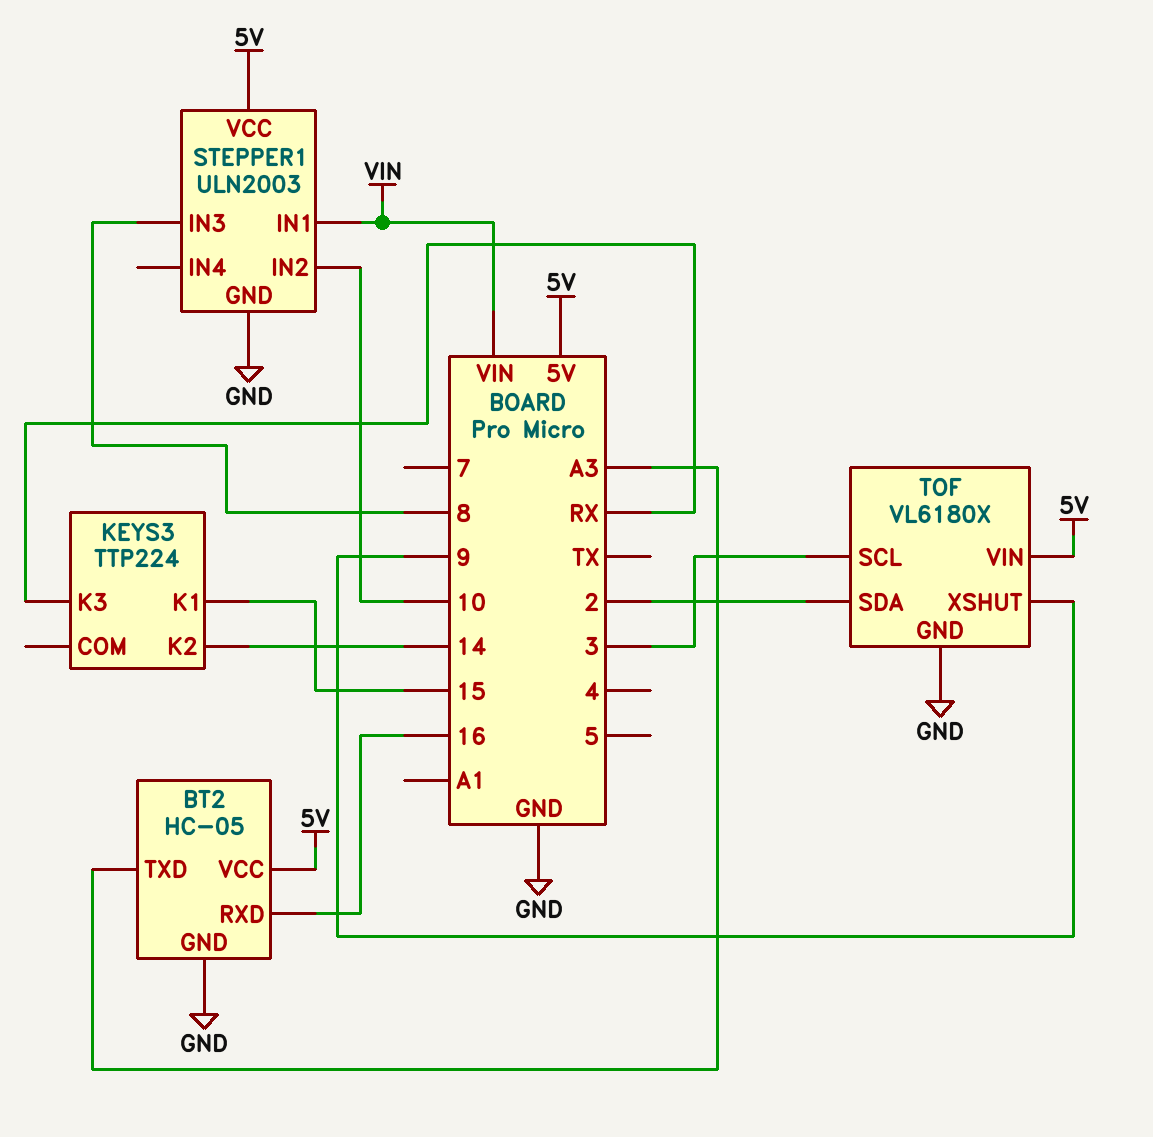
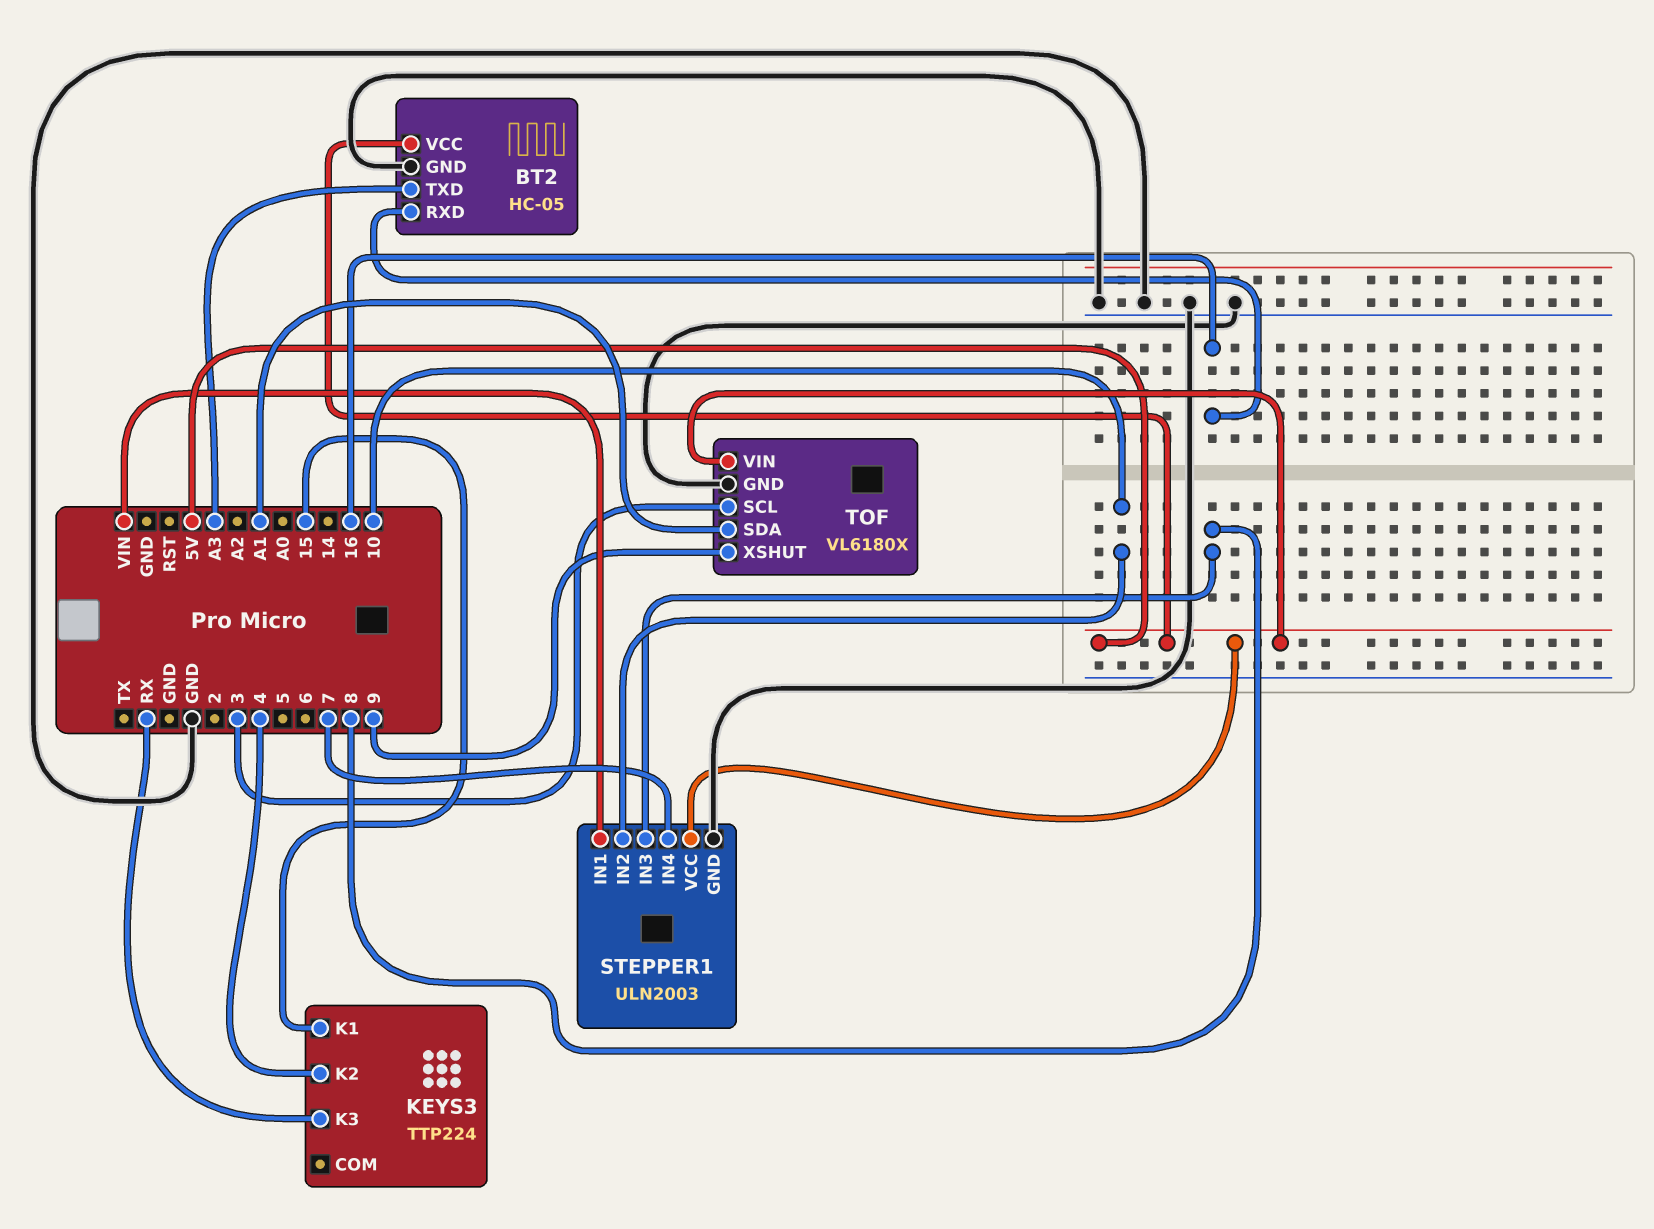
KEYS3 pin K2: 14 -> 4
STEPPER1 pin IN4: none -> 7
TOF pin SDA: 2 -> A1

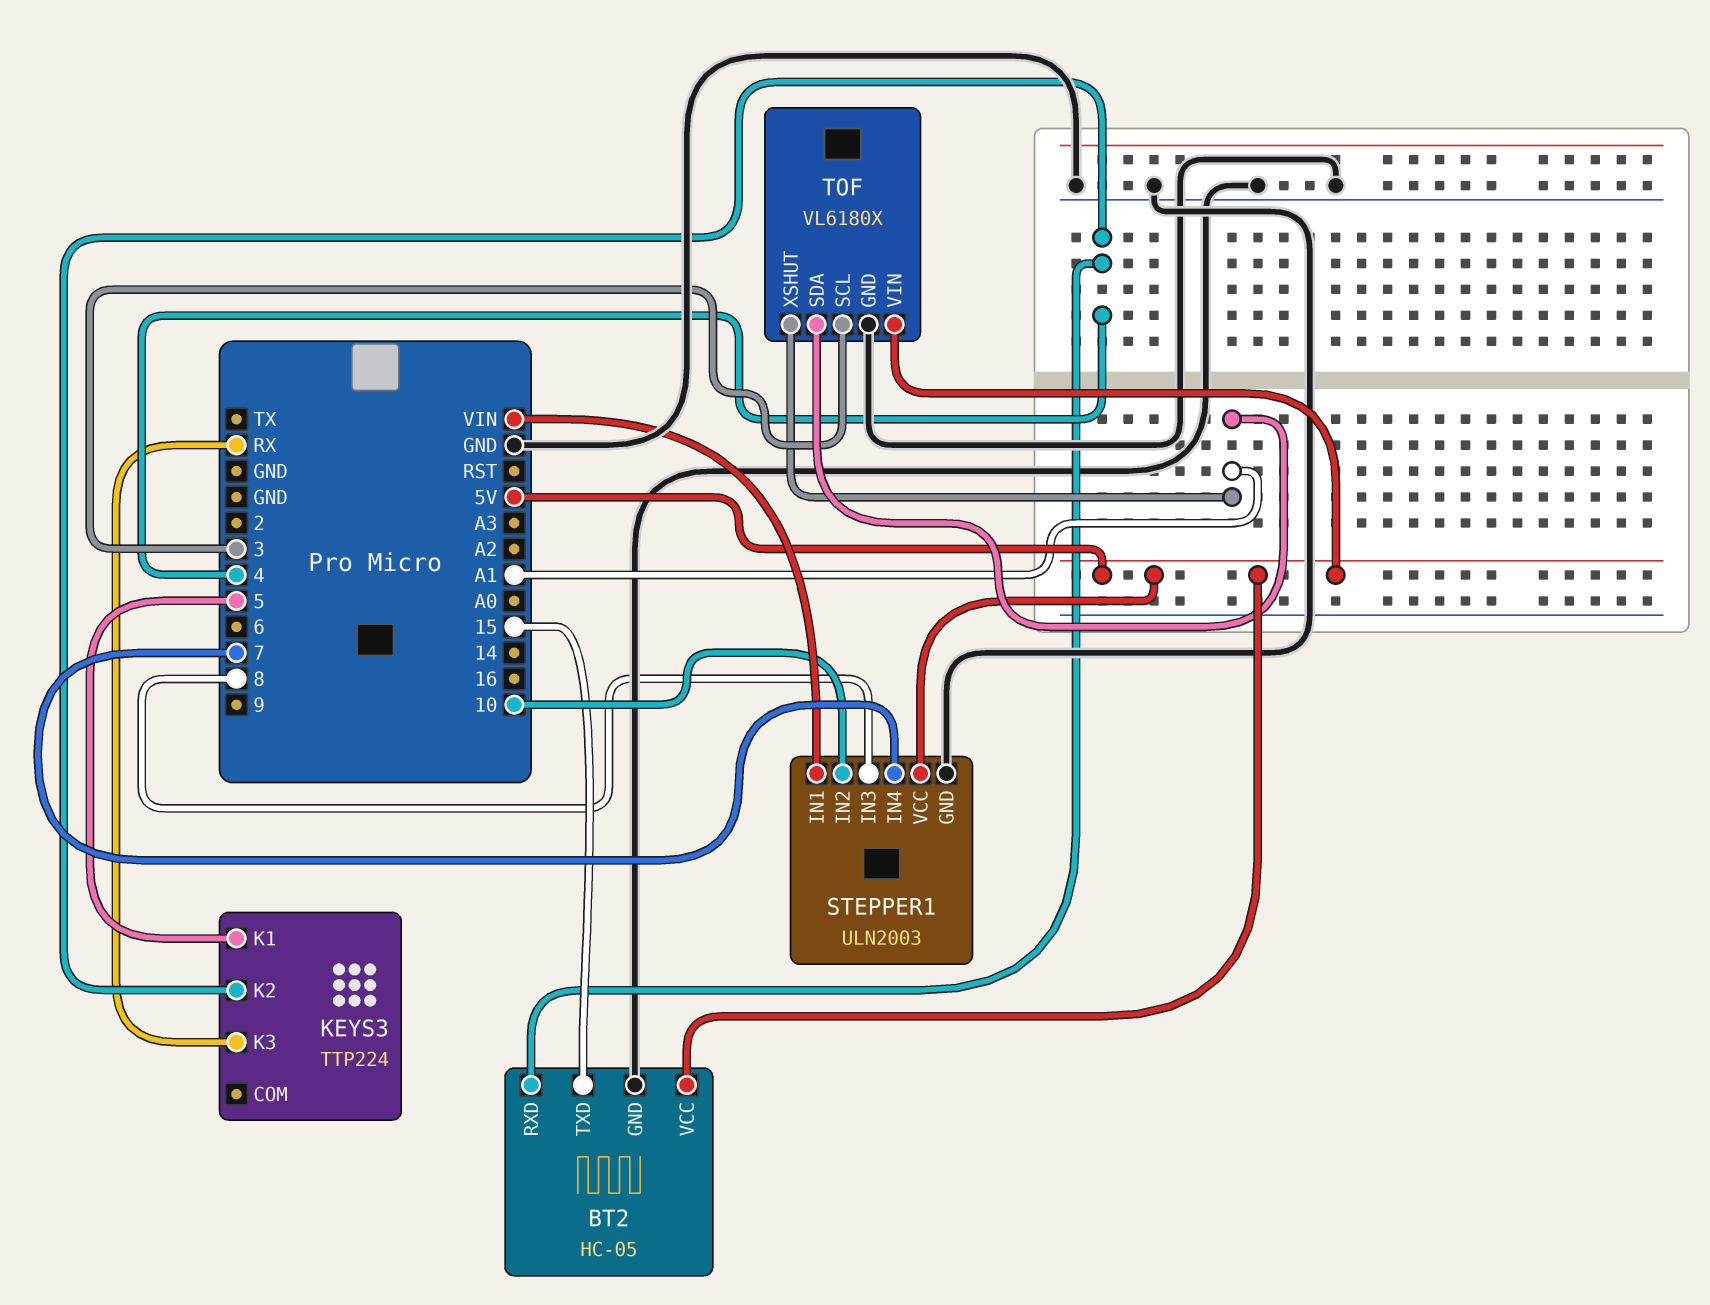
BT2 pin RXD: 16 -> 4
BT2 pin TXD: A3 -> 15
KEYS3 pin K1: 15 -> 5
TOF pin XSHUT: 9 -> A1

